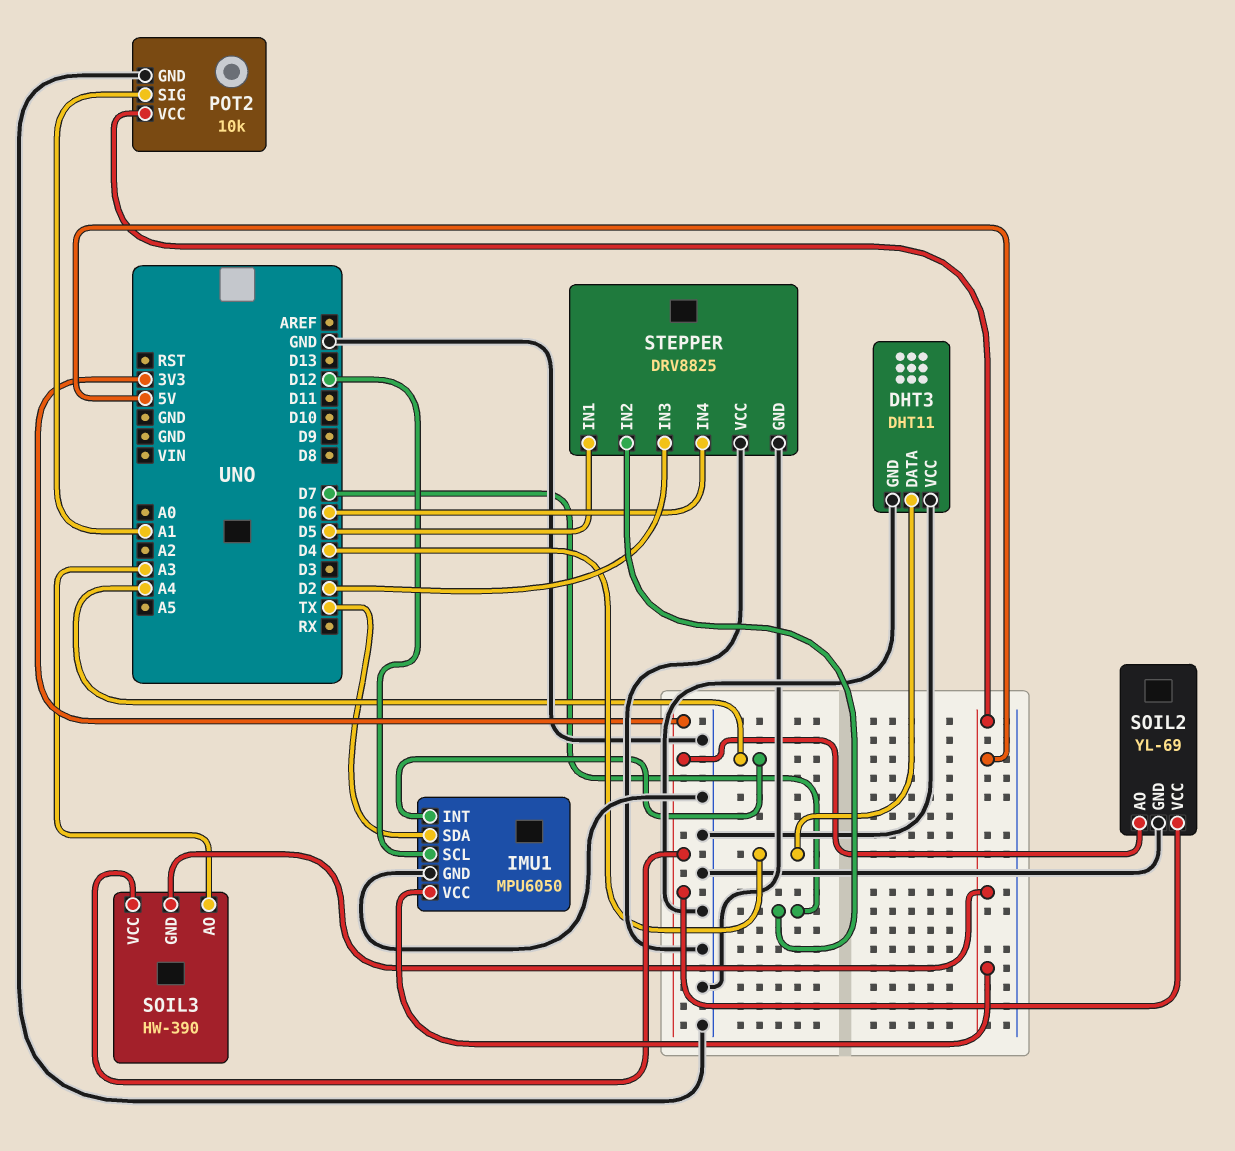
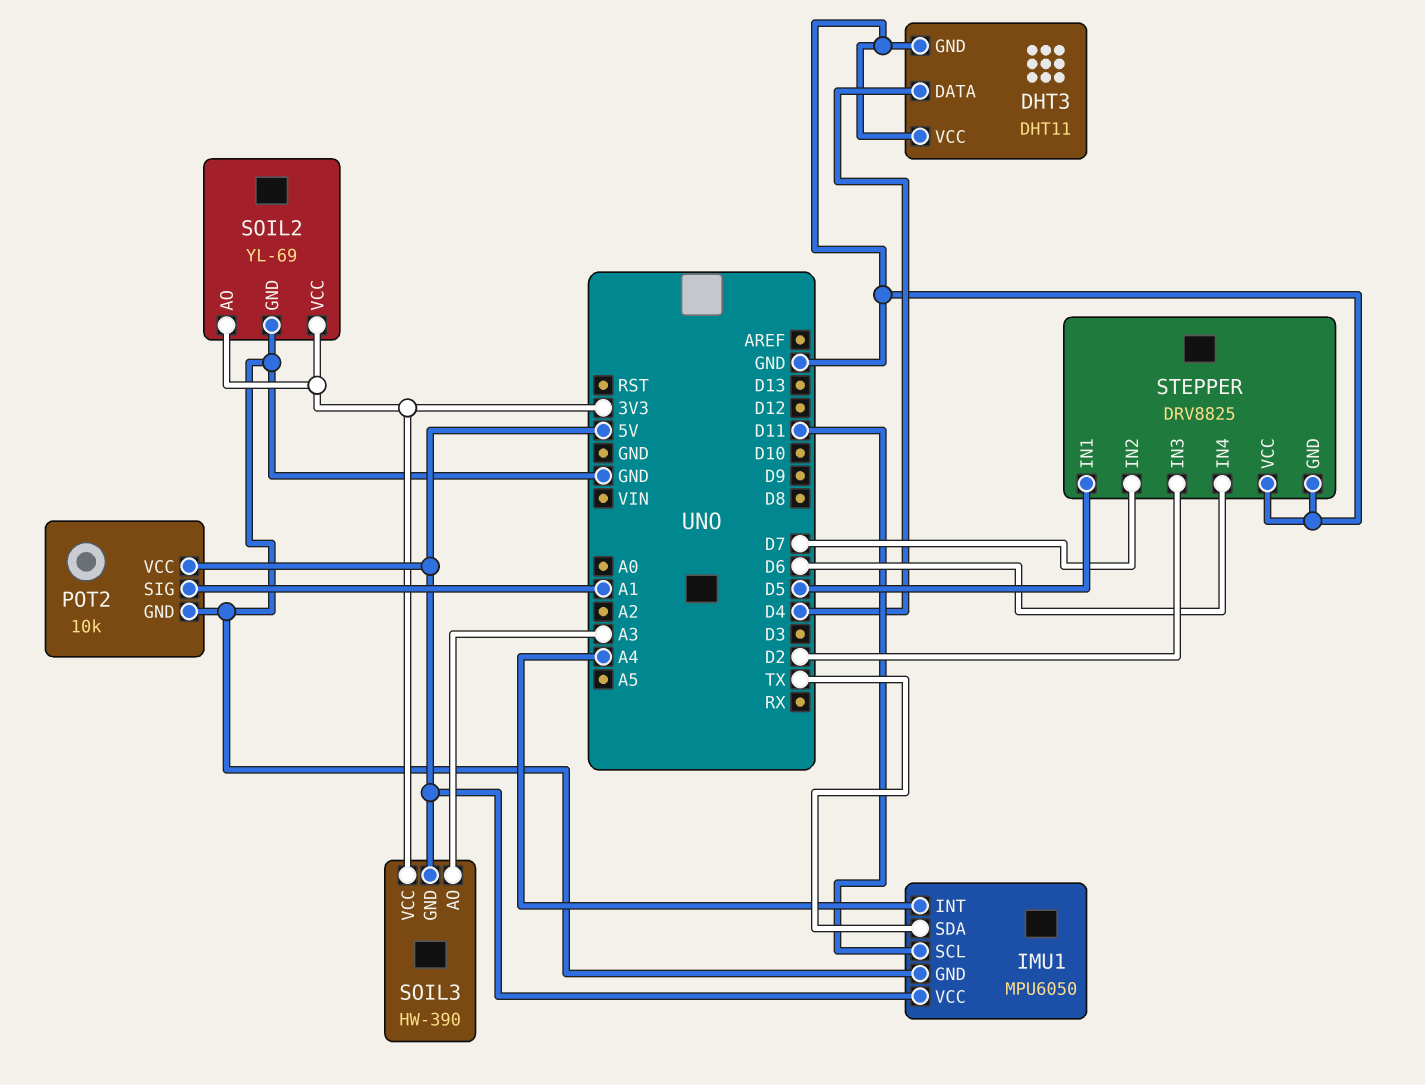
IMU1 pin SCL: D12 -> D11

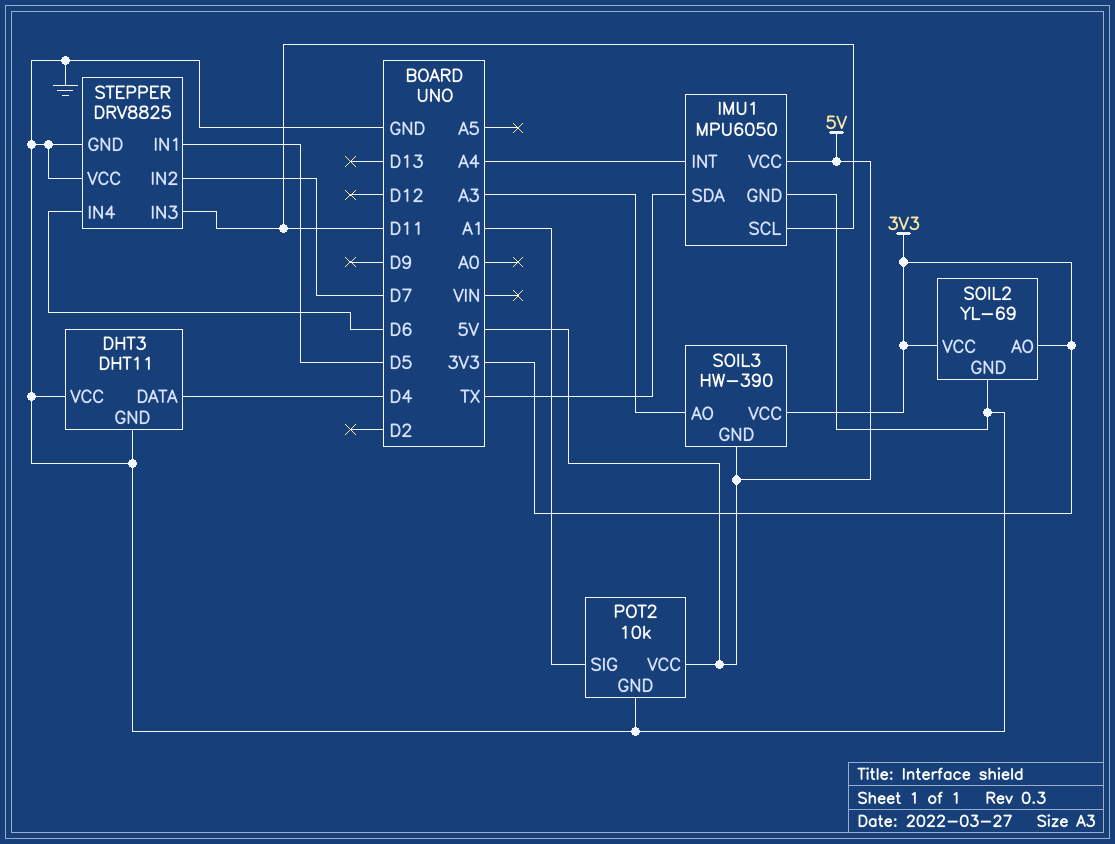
STEPPER pin IN3: D2 -> D11

